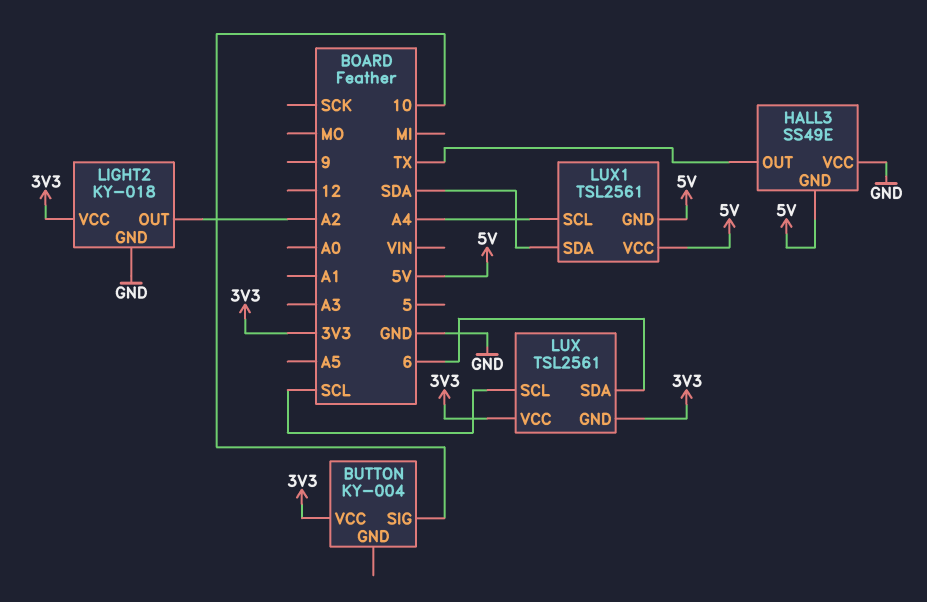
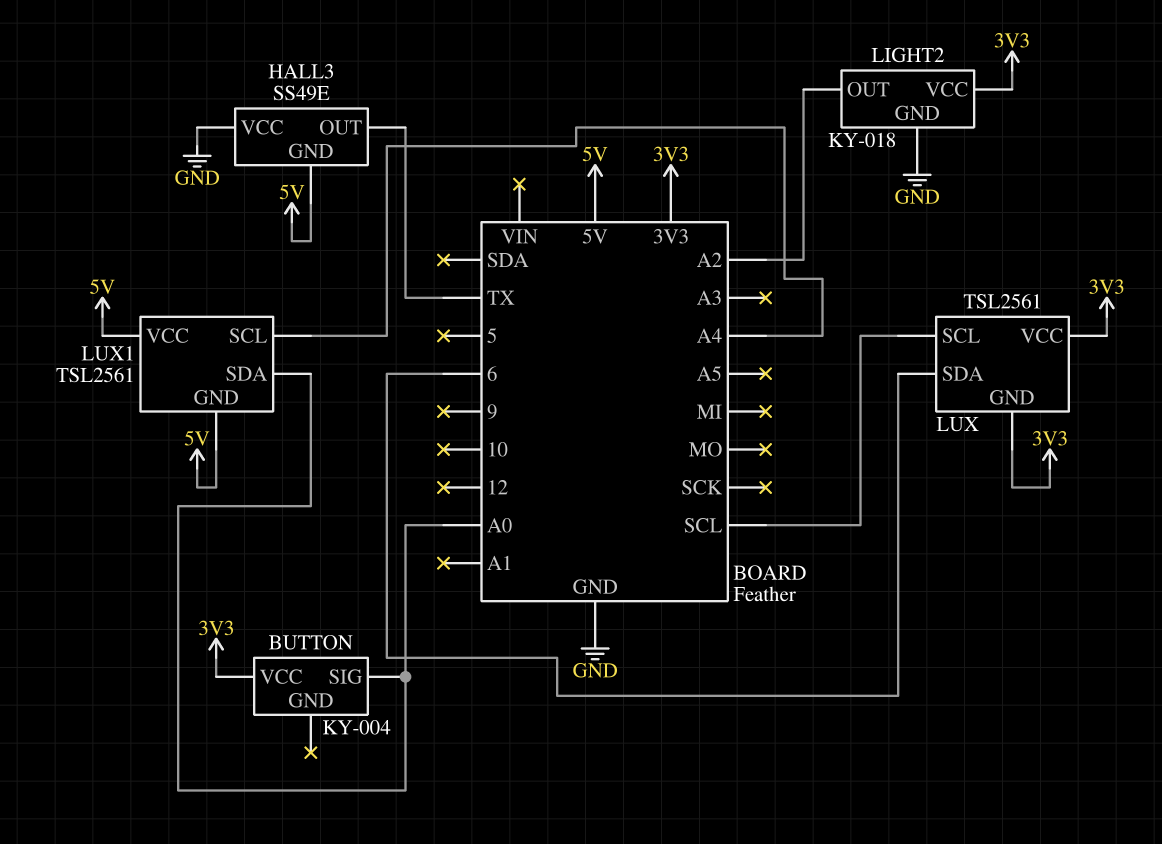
BUTTON pin SIG: 10 -> A0
LUX1 pin SDA: SDA -> A0

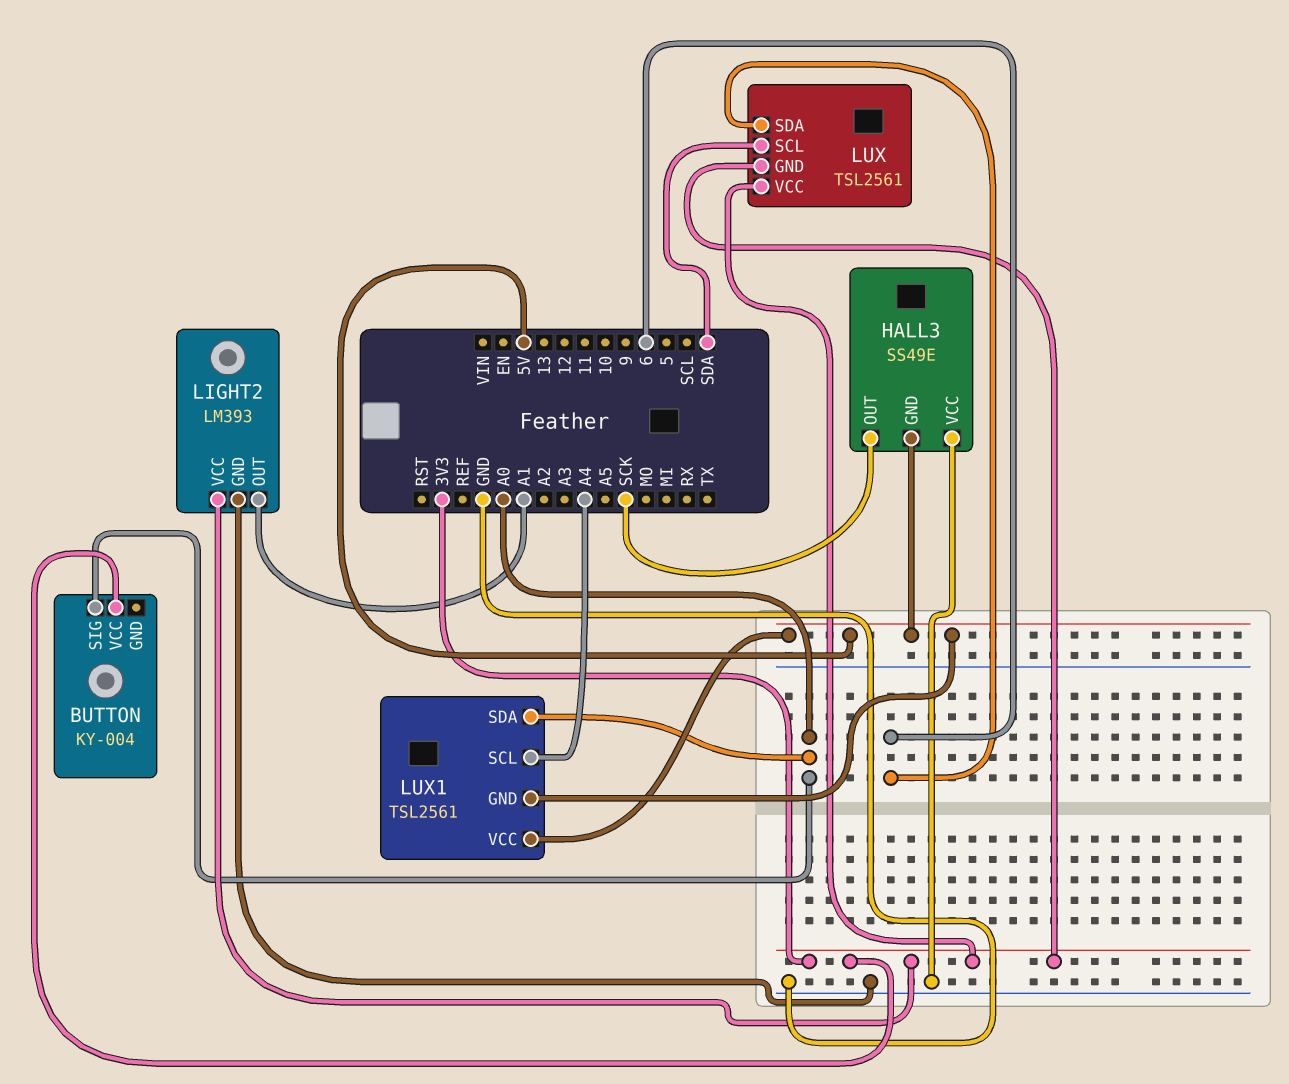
HALL3 pin OUT: TX -> SCK
LIGHT2: KY-018 -> LM393
LIGHT2 pin OUT: A2 -> A1
LUX pin SCL: SCL -> SDA

